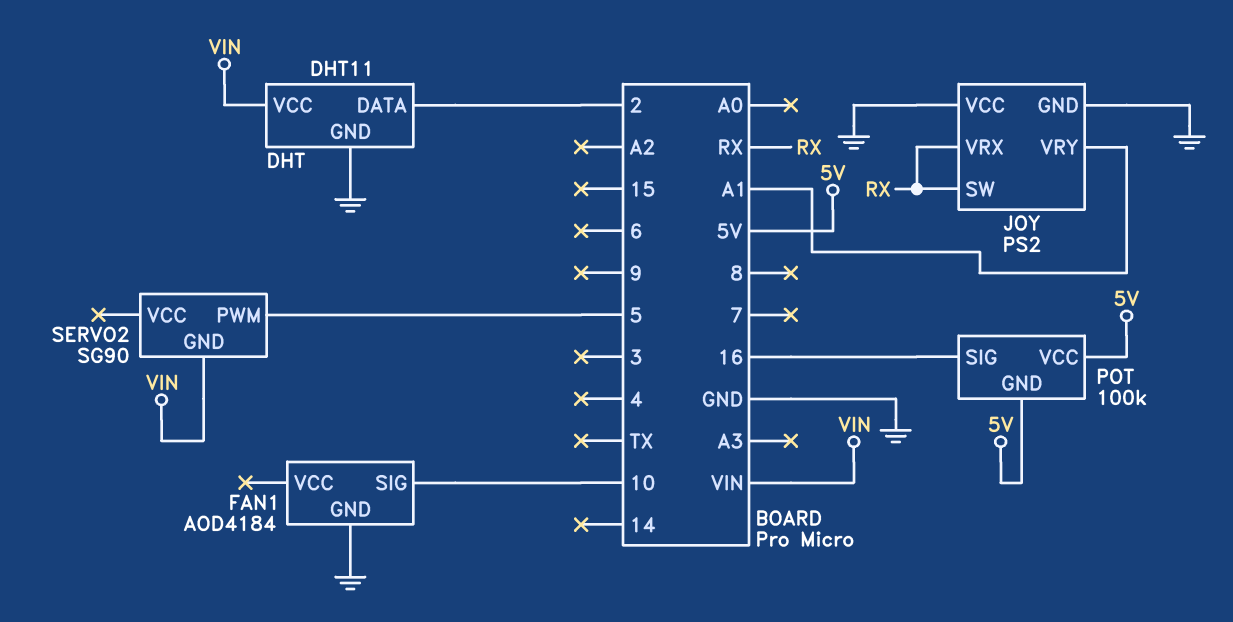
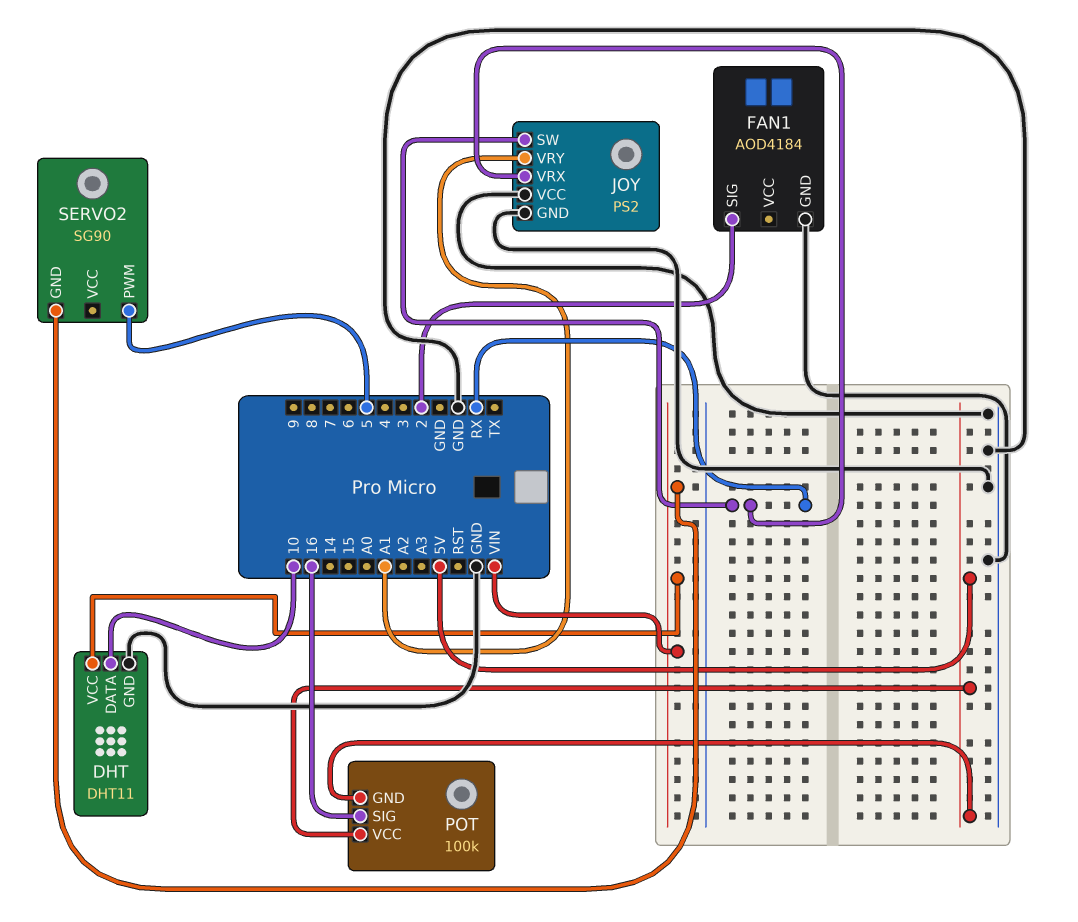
DHT pin DATA: 2 -> 10
FAN1 pin SIG: 10 -> 2

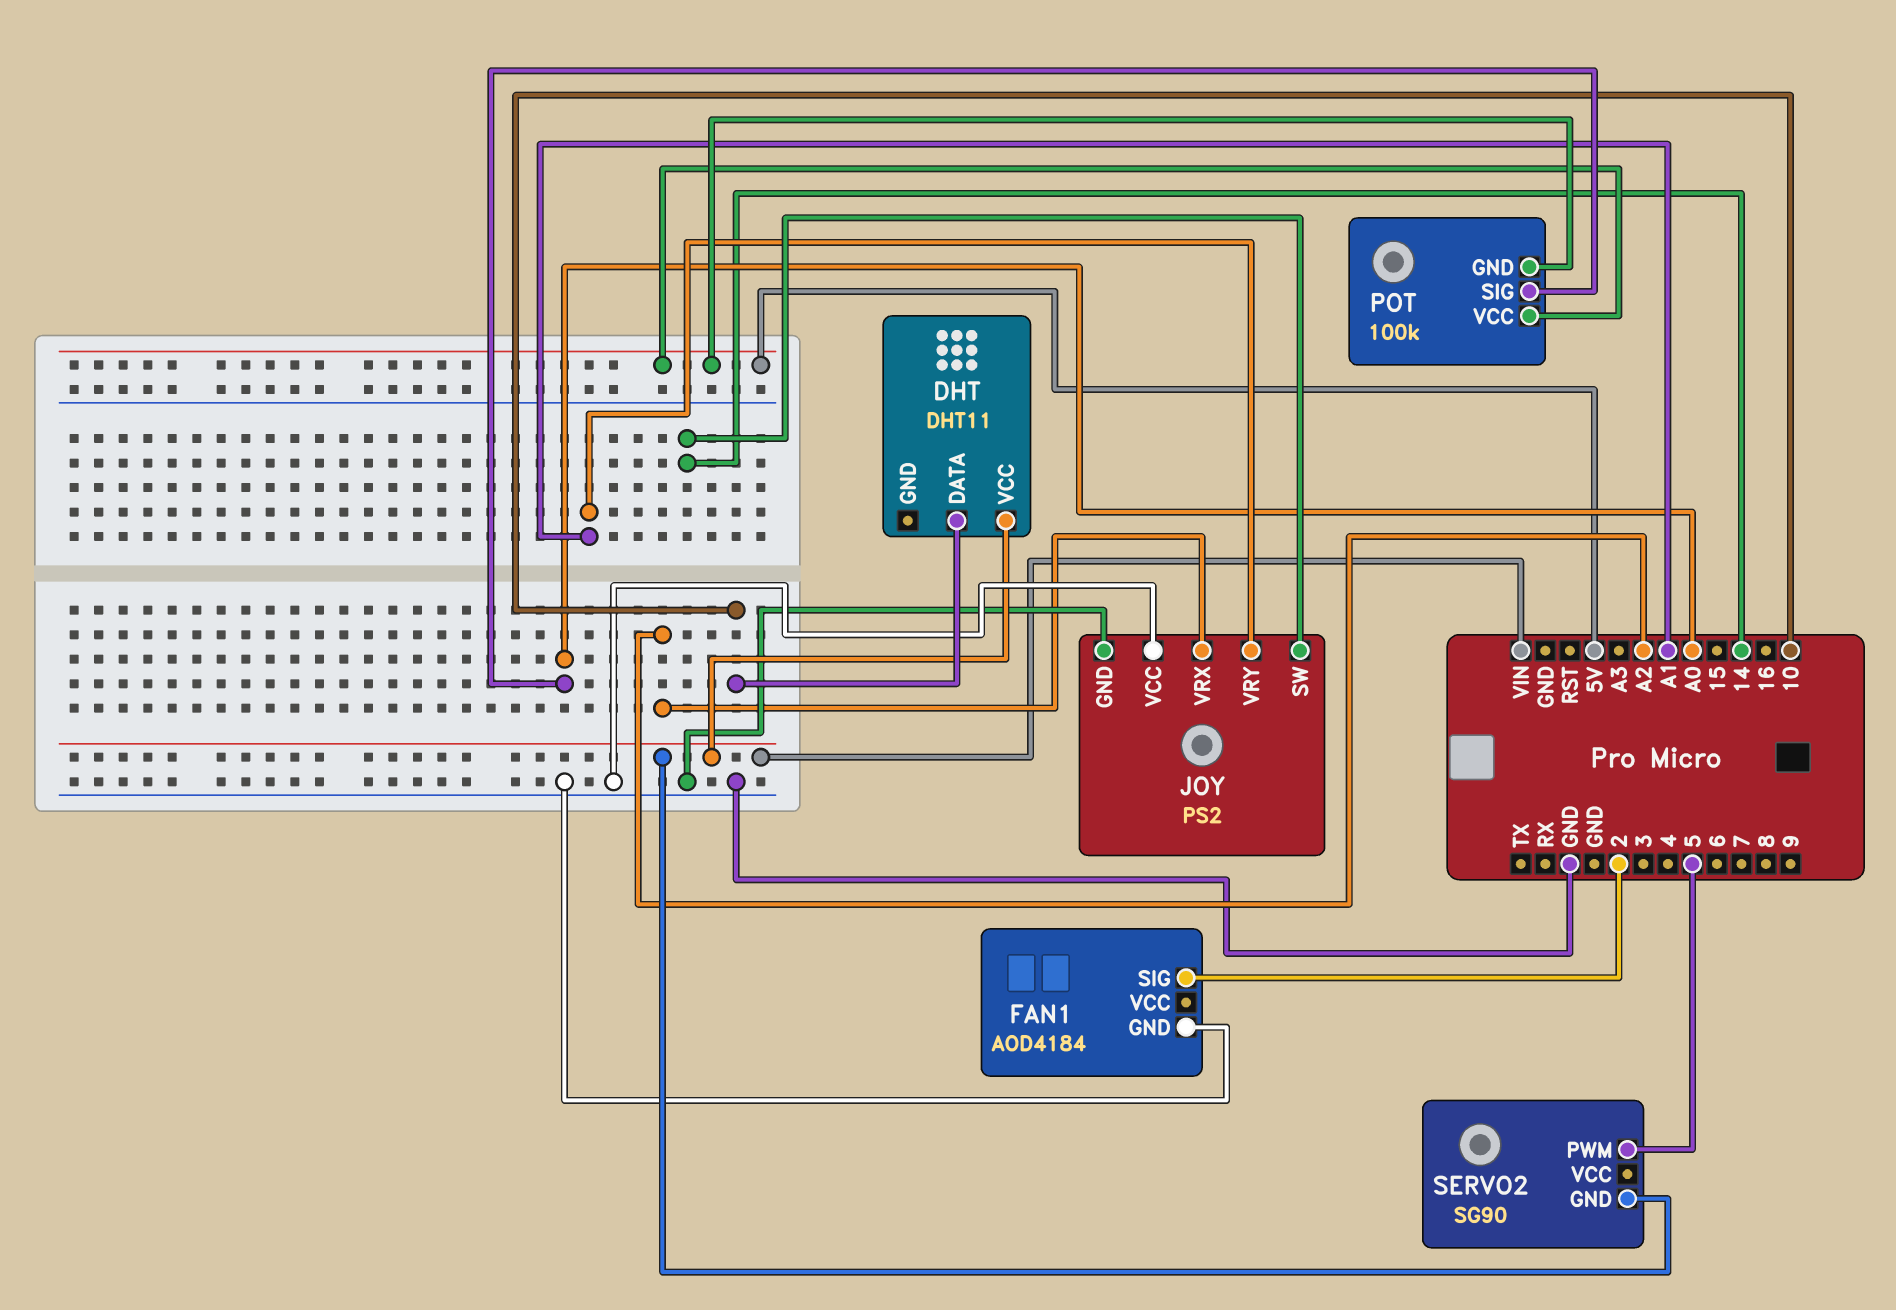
DHT pin GND: GND -> none
JOY pin SW: RX -> 14
JOY pin VRX: RX -> A2
POT pin SIG: 16 -> A0

